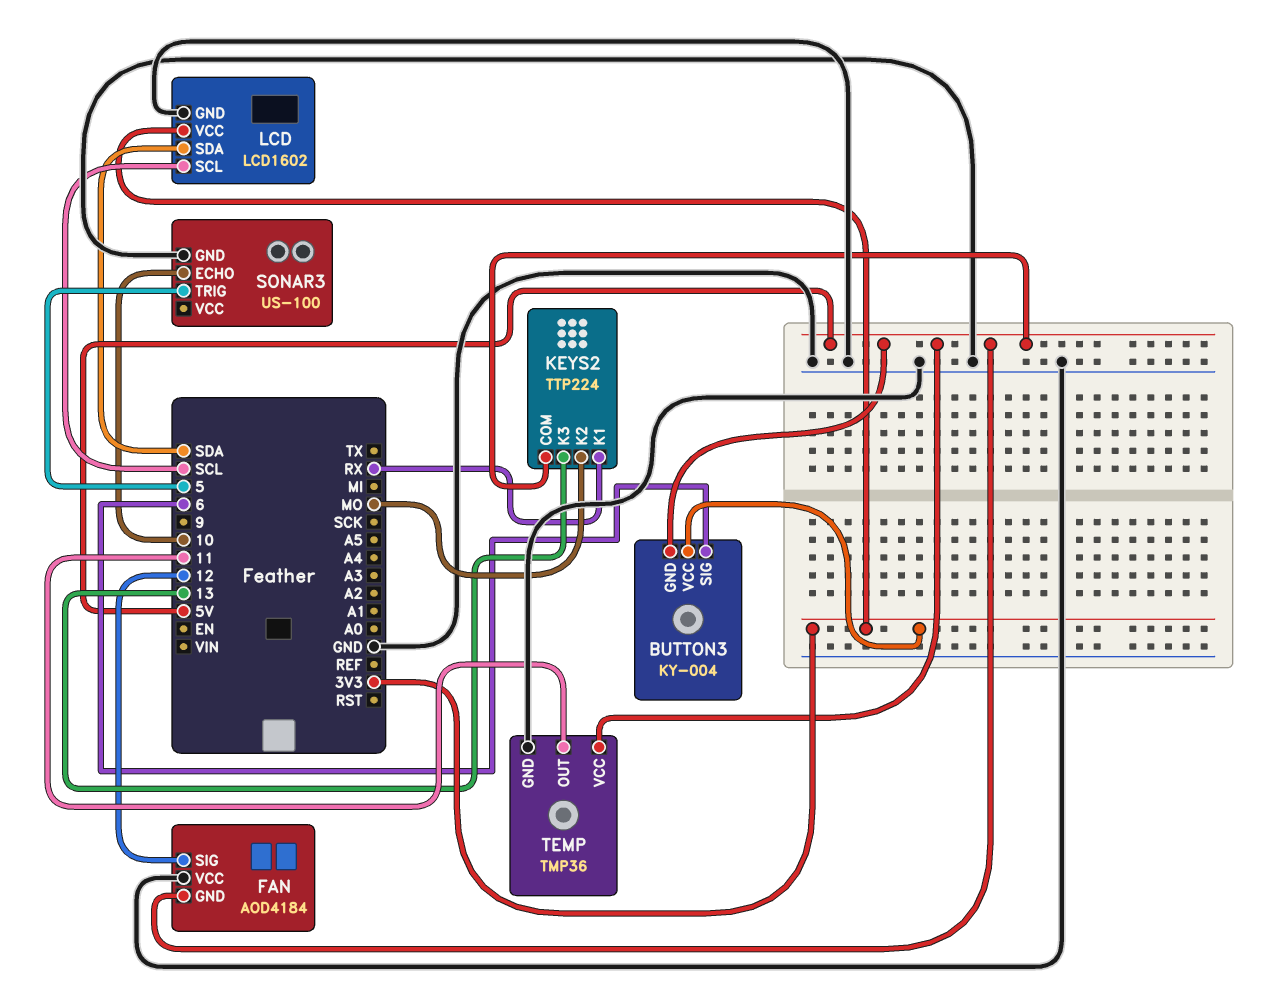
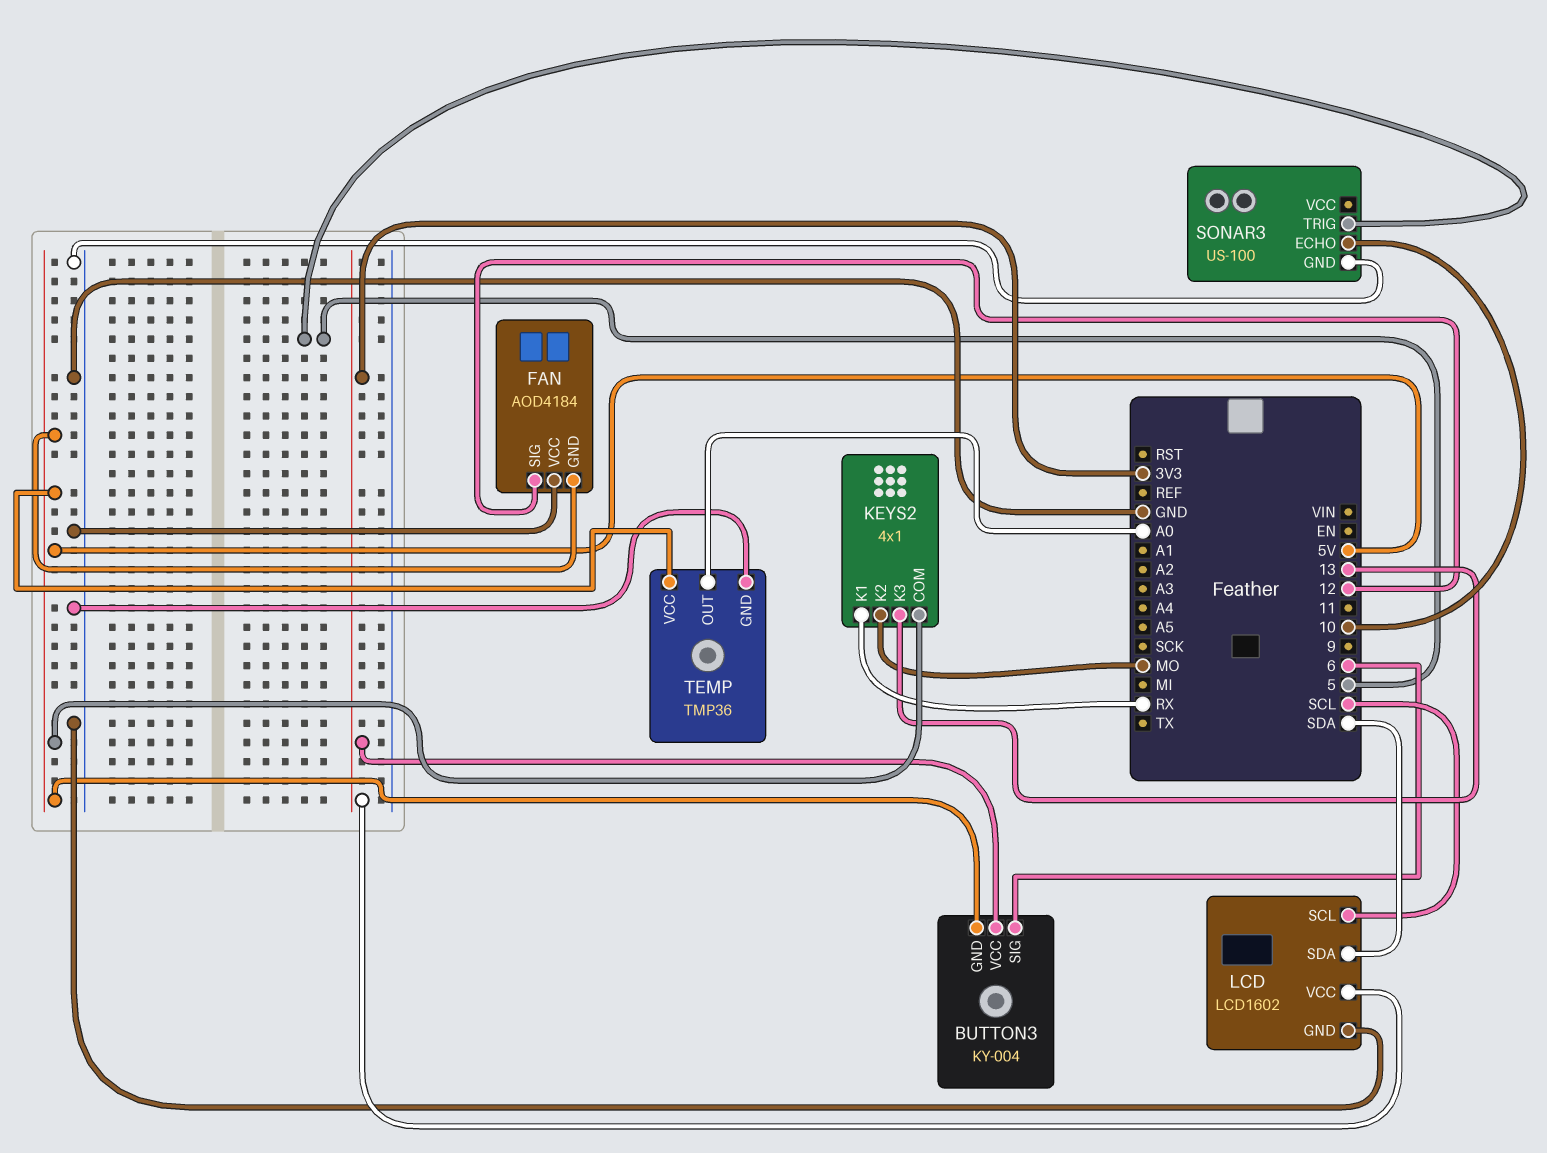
KEYS2: TTP224 -> 4x1
TEMP pin OUT: 11 -> A0

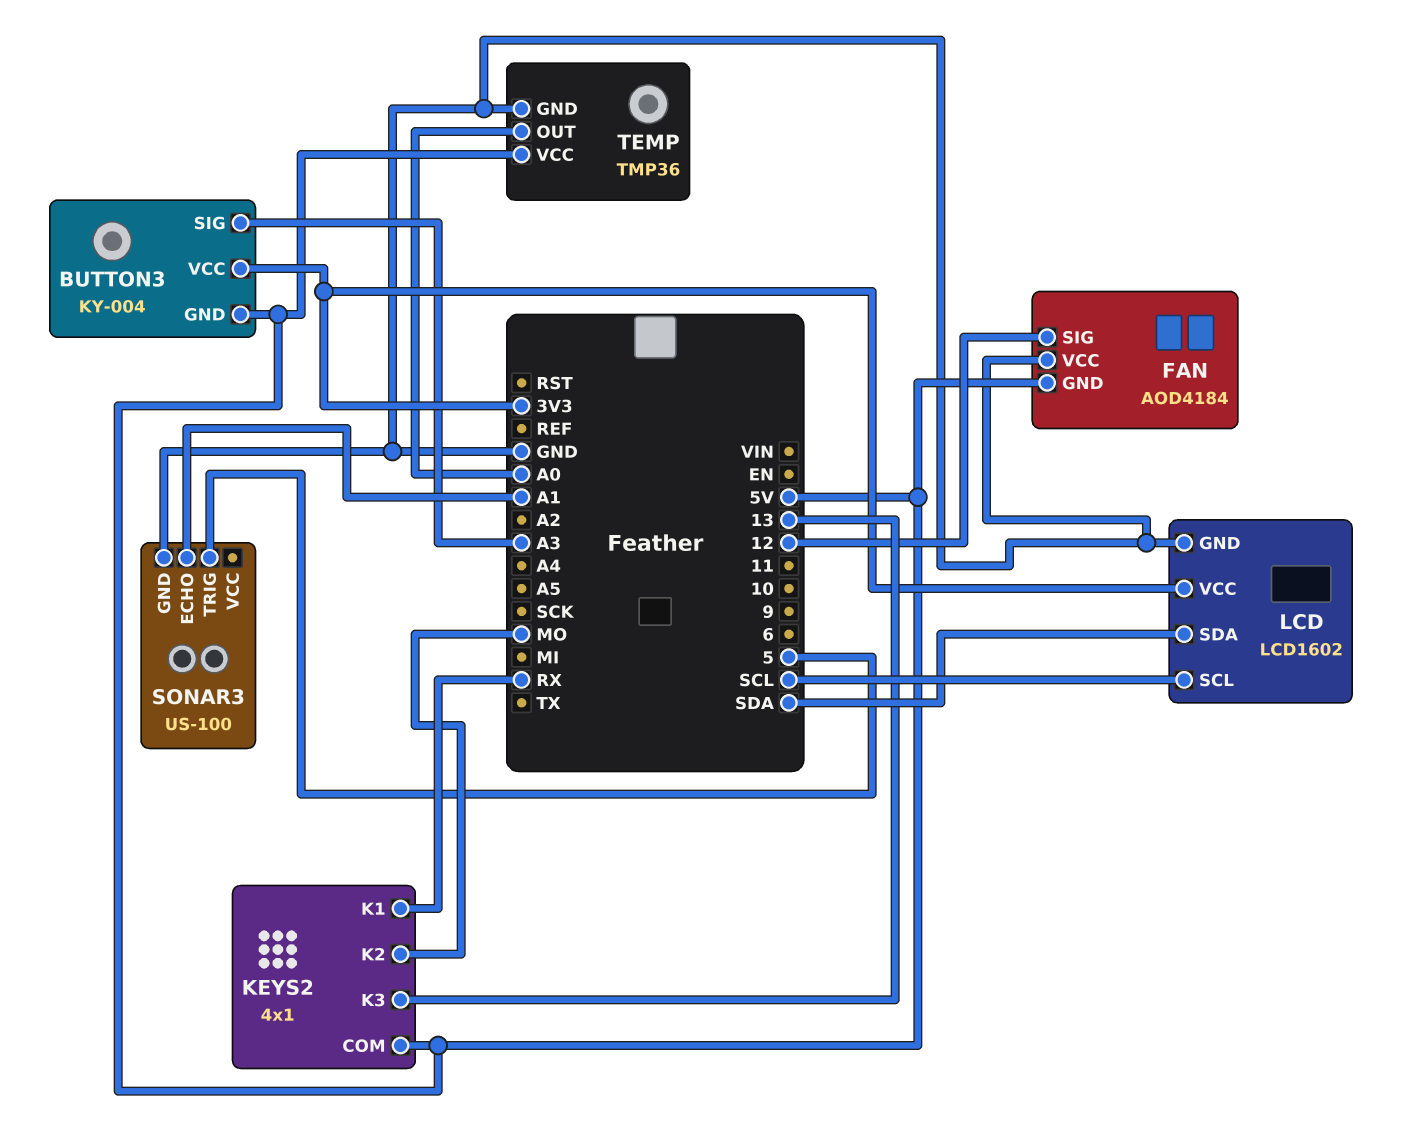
BUTTON3 pin SIG: 6 -> A3
SONAR3 pin ECHO: 10 -> A1

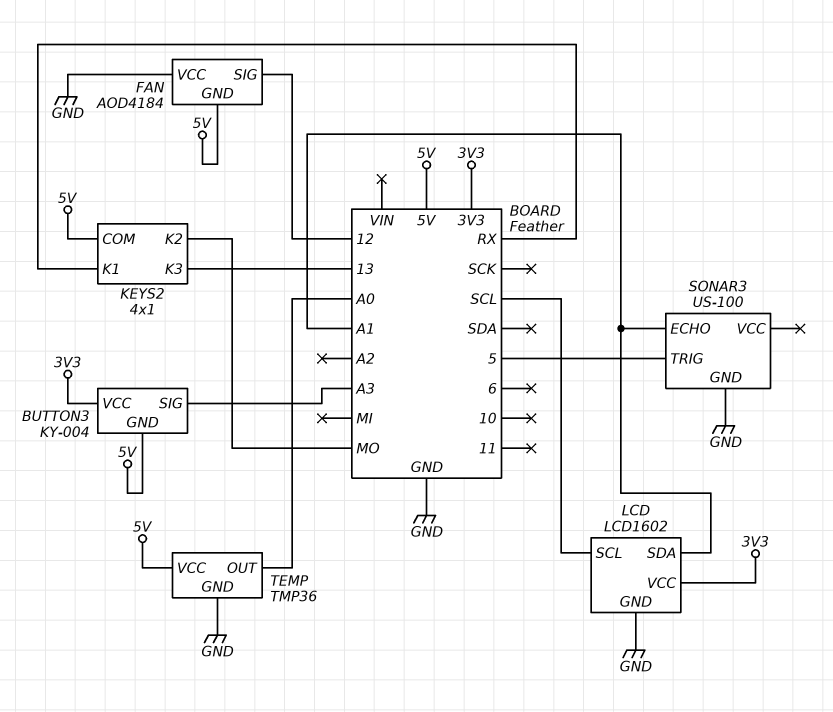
LCD pin SDA: SDA -> A1

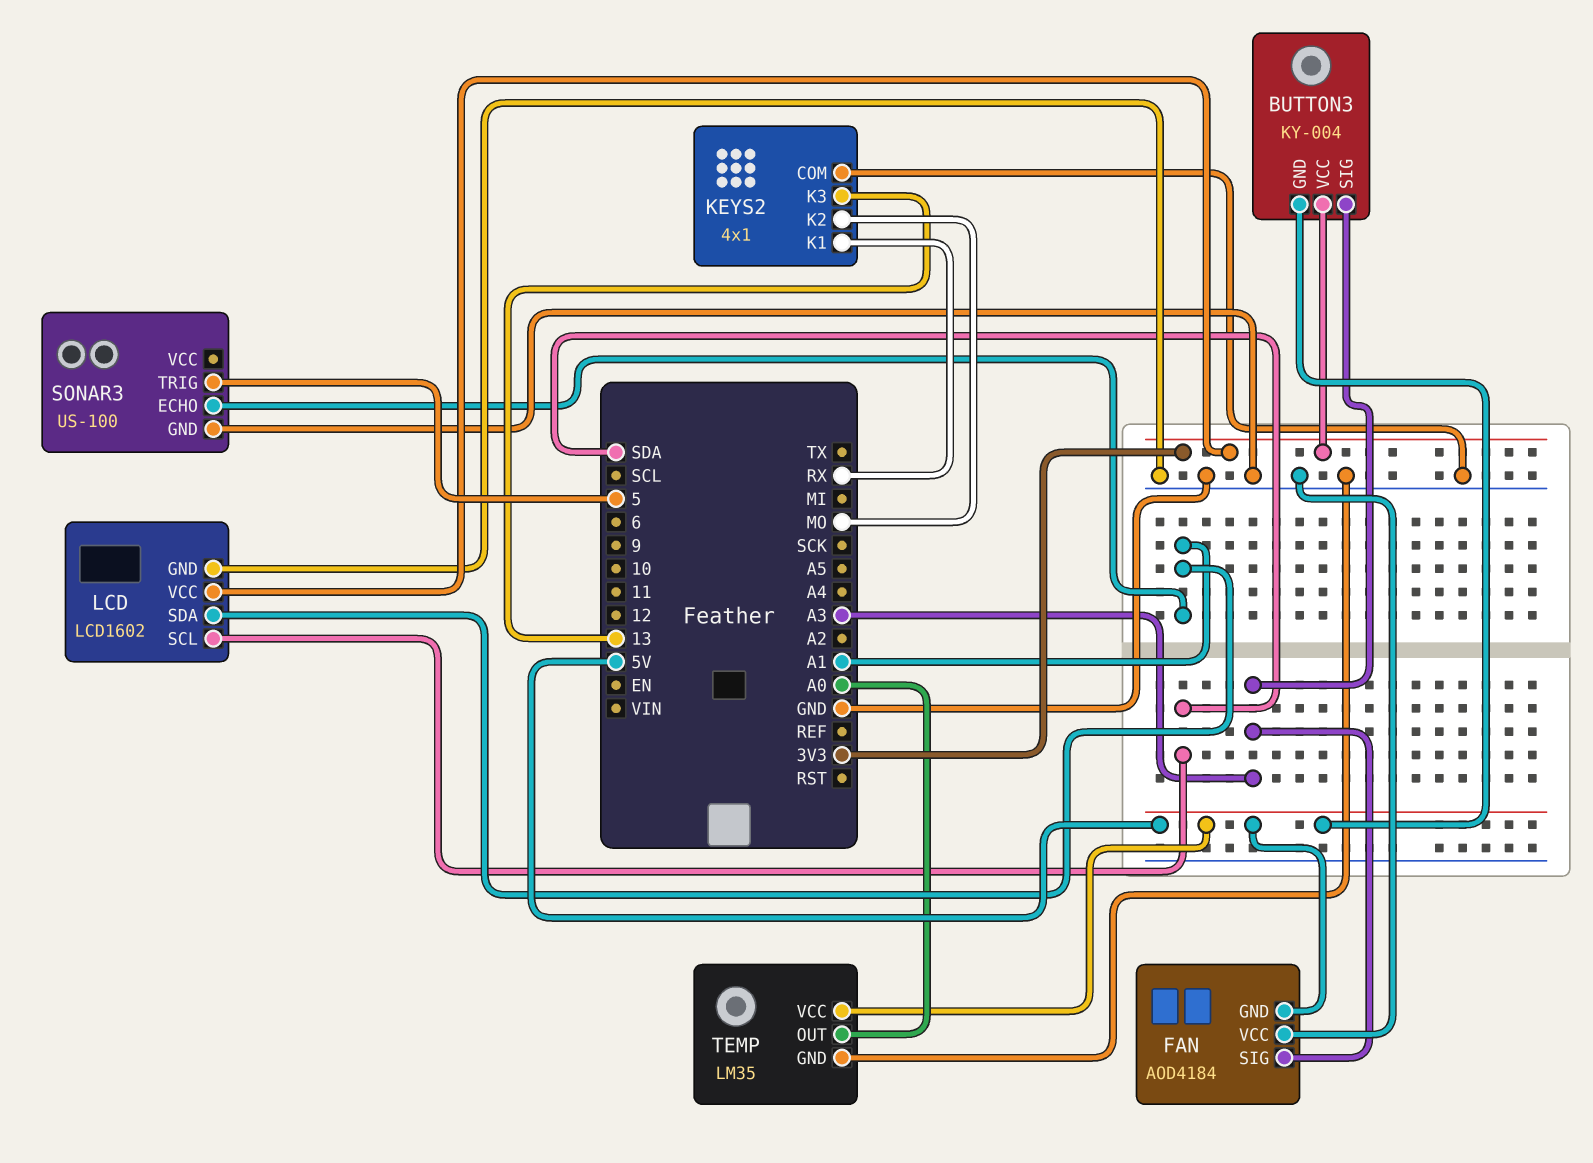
FAN pin SIG: 12 -> A3
KEYS2 pin COM: 5V -> GND
LCD pin SCL: SCL -> SDA
TEMP: TMP36 -> LM35

